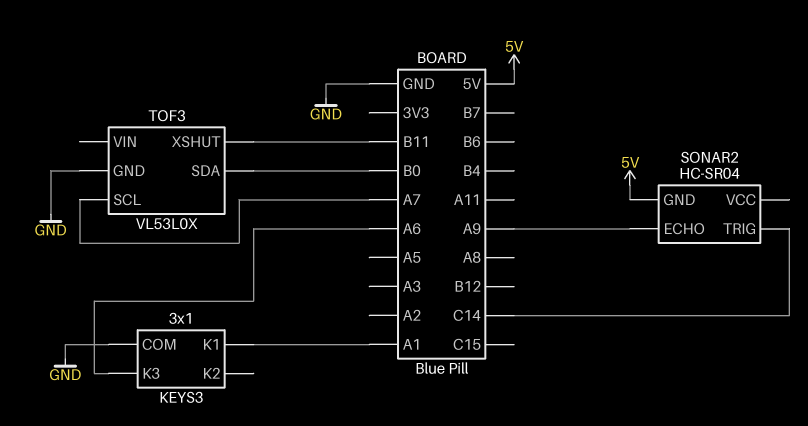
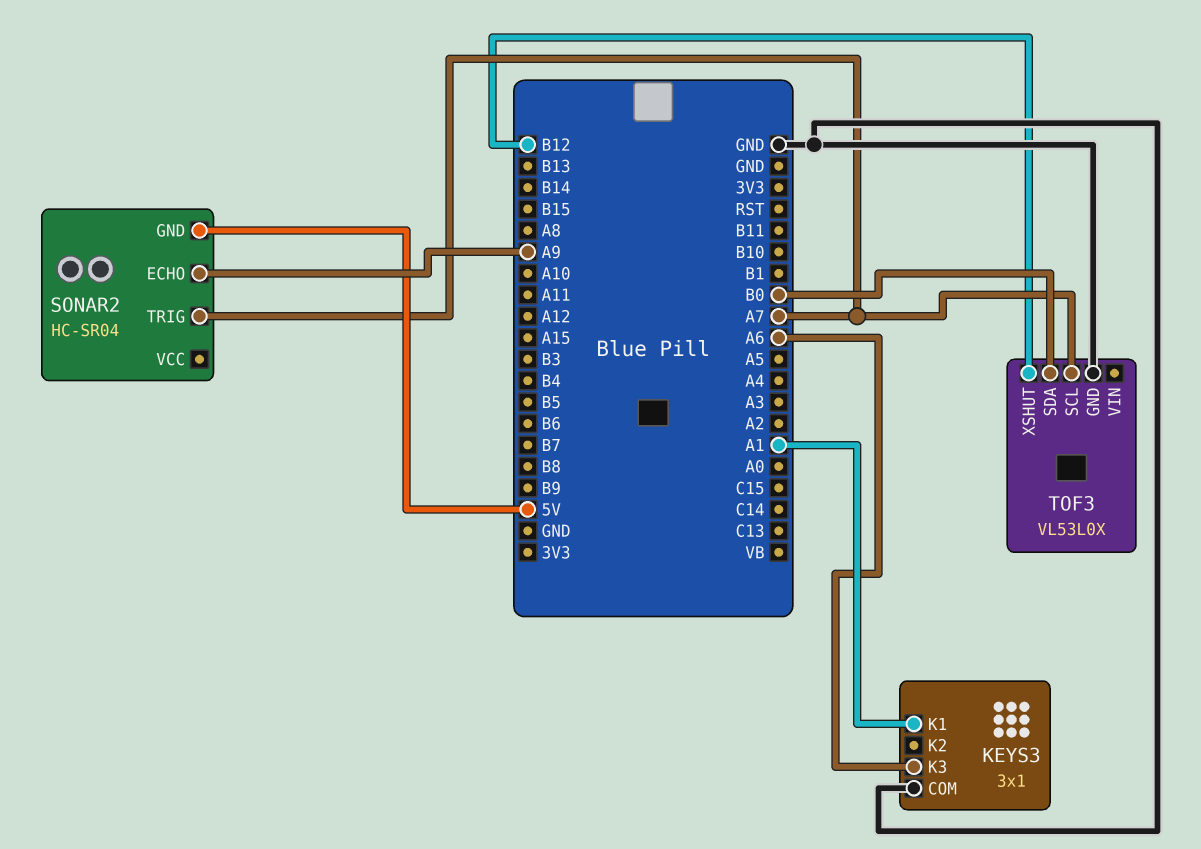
SONAR2 pin TRIG: C14 -> A7
TOF3 pin XSHUT: B11 -> B12

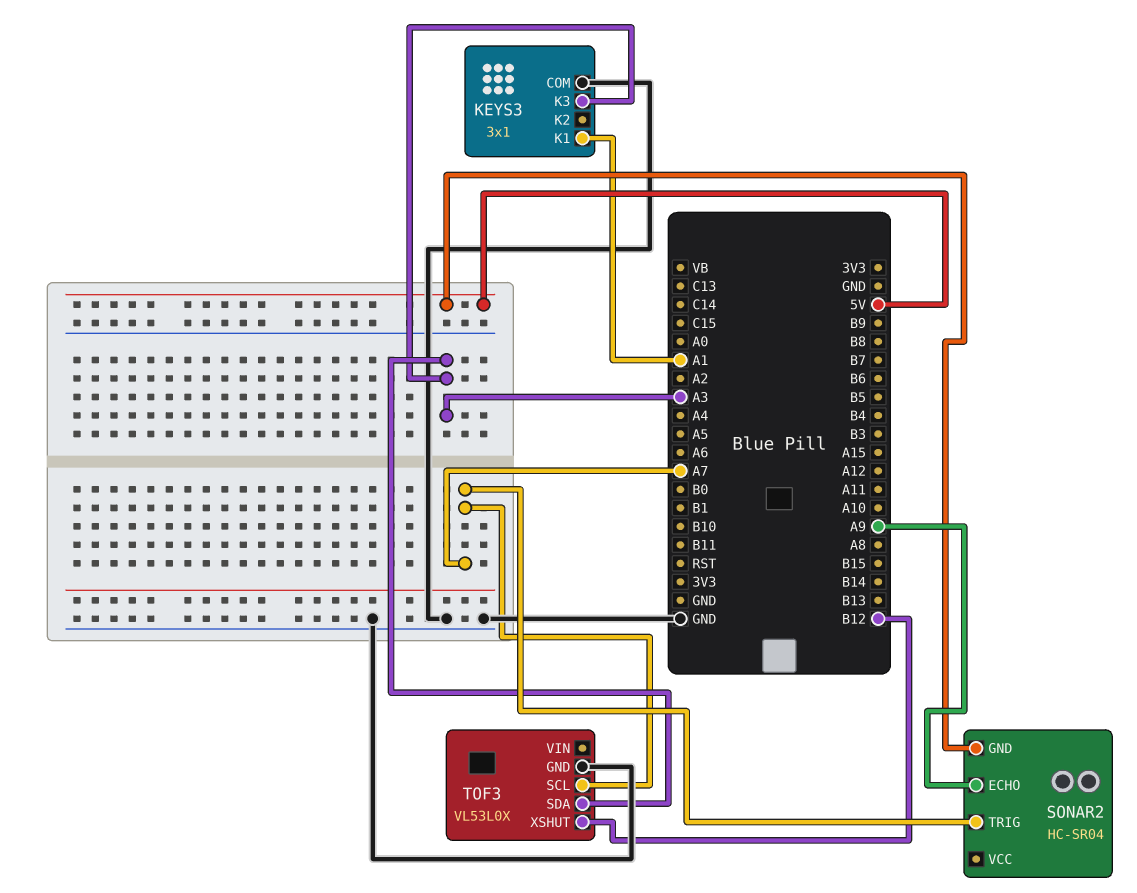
KEYS3 pin K3: A6 -> A3
TOF3 pin SDA: B0 -> A3

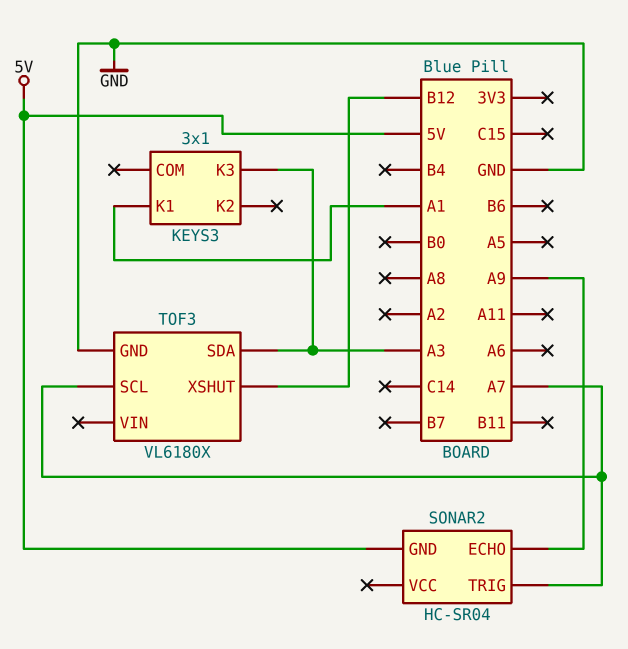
KEYS3 pin COM: GND -> none
TOF3: VL53L0X -> VL6180X

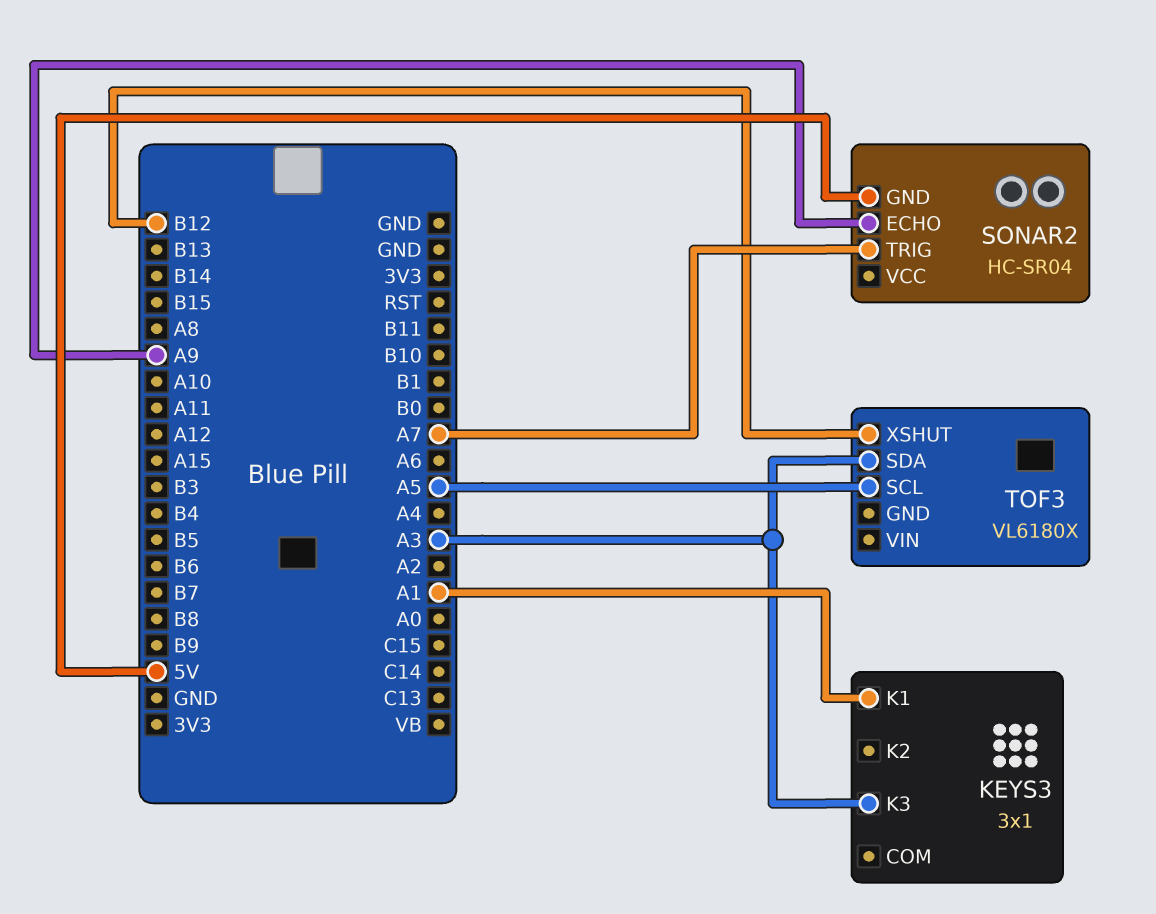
TOF3 pin GND: GND -> none
TOF3 pin SCL: A7 -> A5

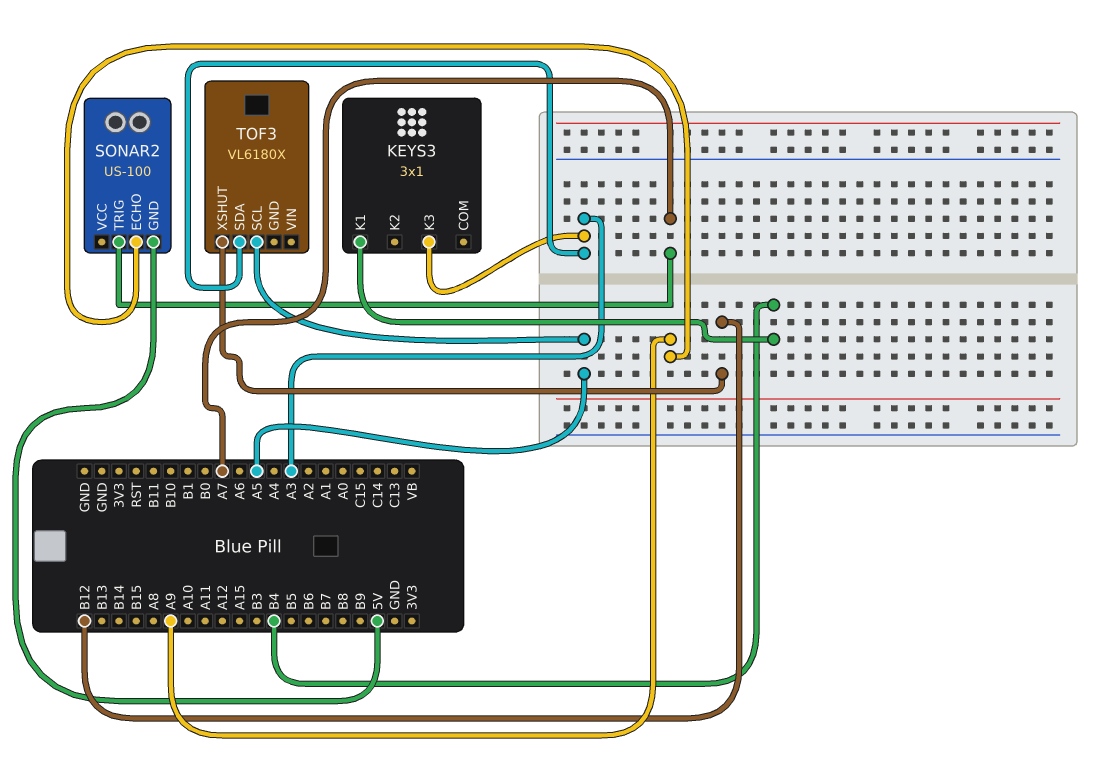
KEYS3 pin K1: A1 -> B4
SONAR2: HC-SR04 -> US-100

